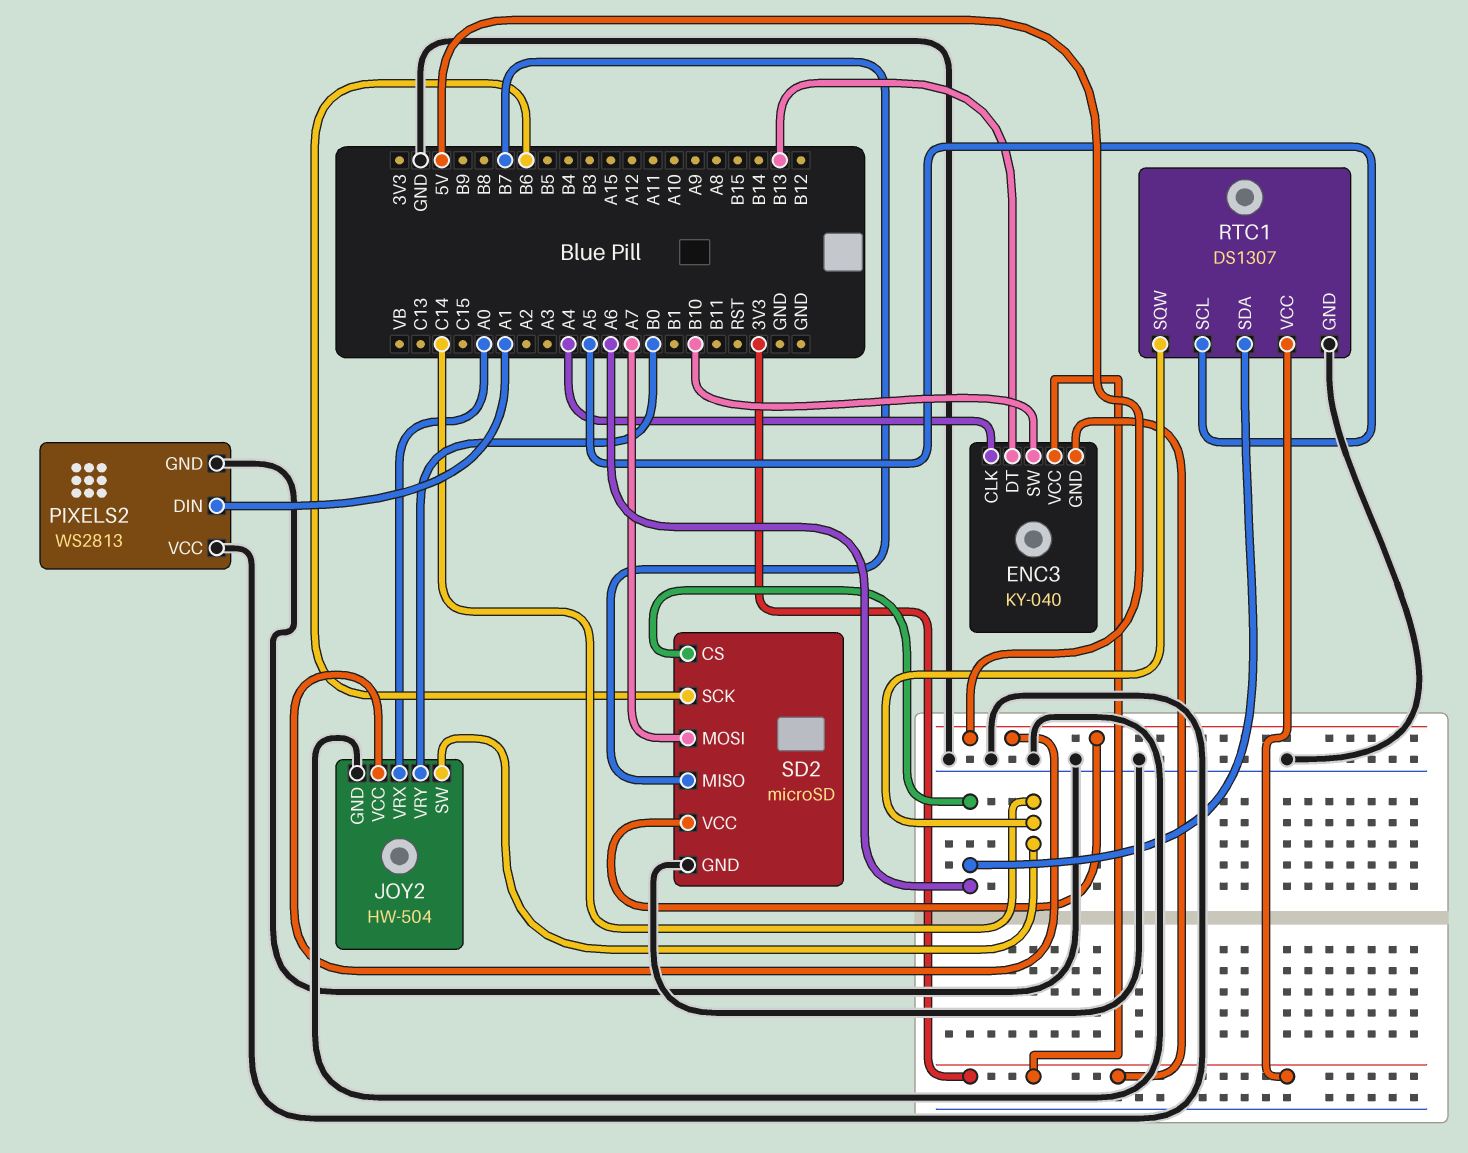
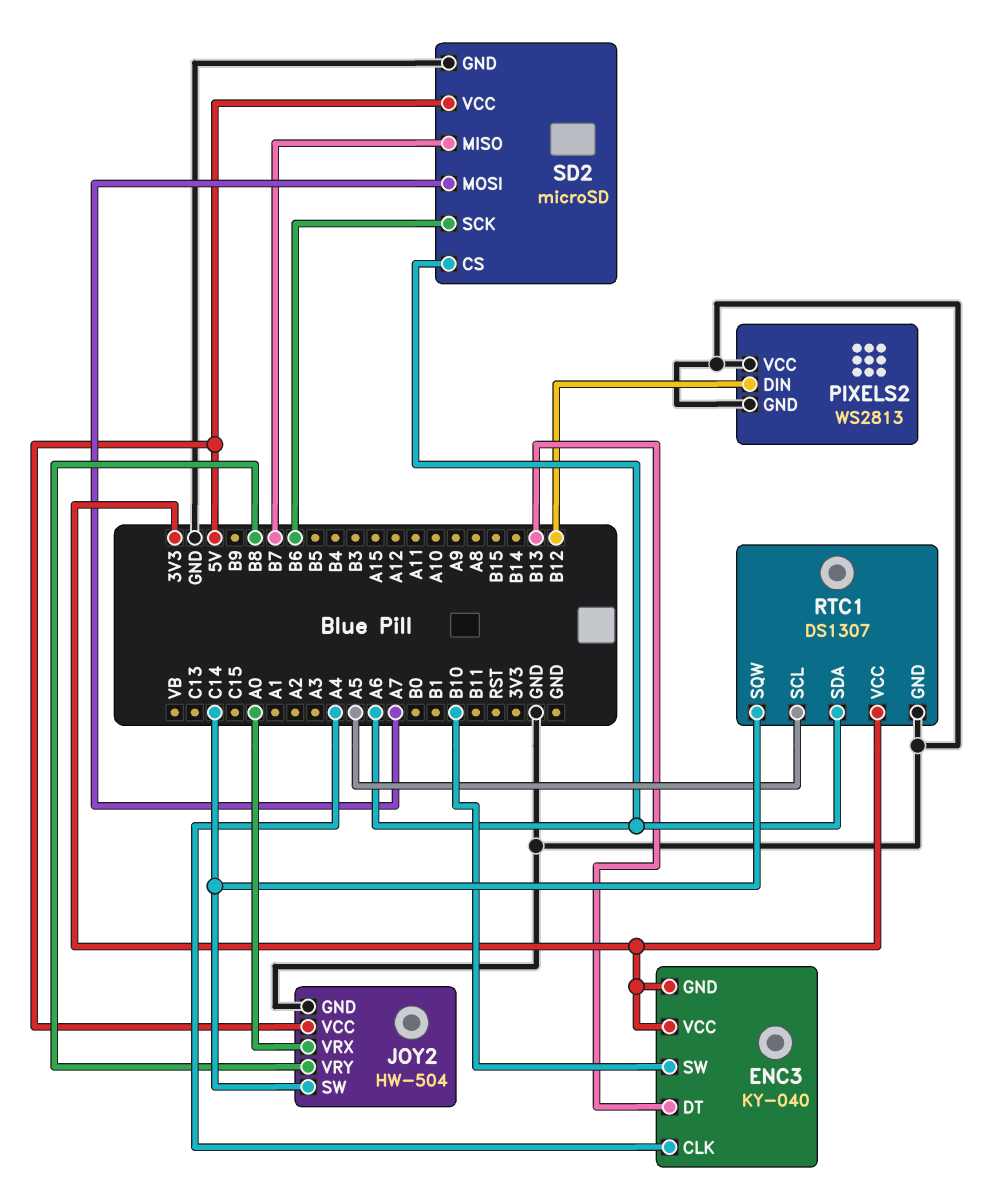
JOY2 pin VRY: B0 -> B8
PIXELS2 pin DIN: A1 -> B12

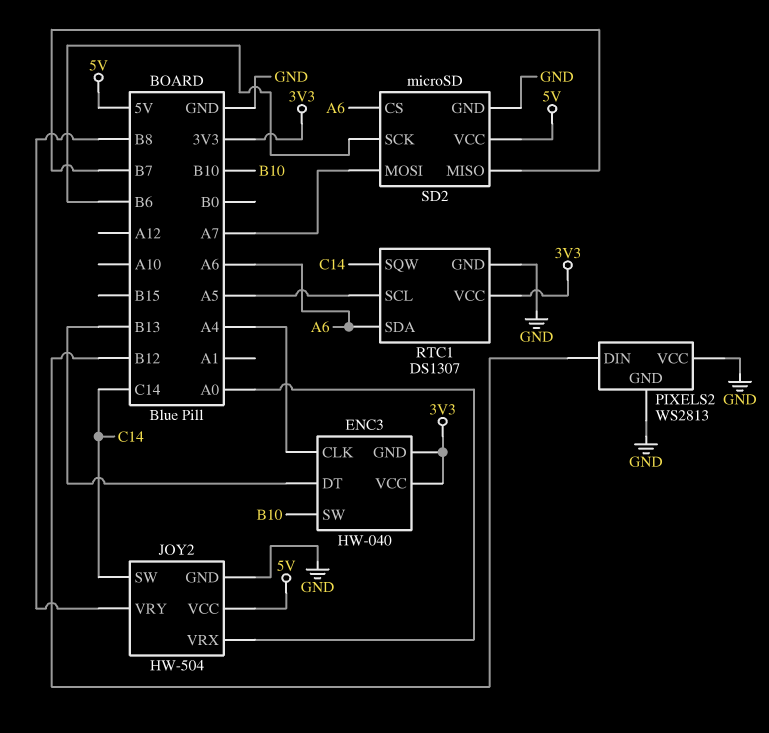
ENC3: KY-040 -> HW-040

